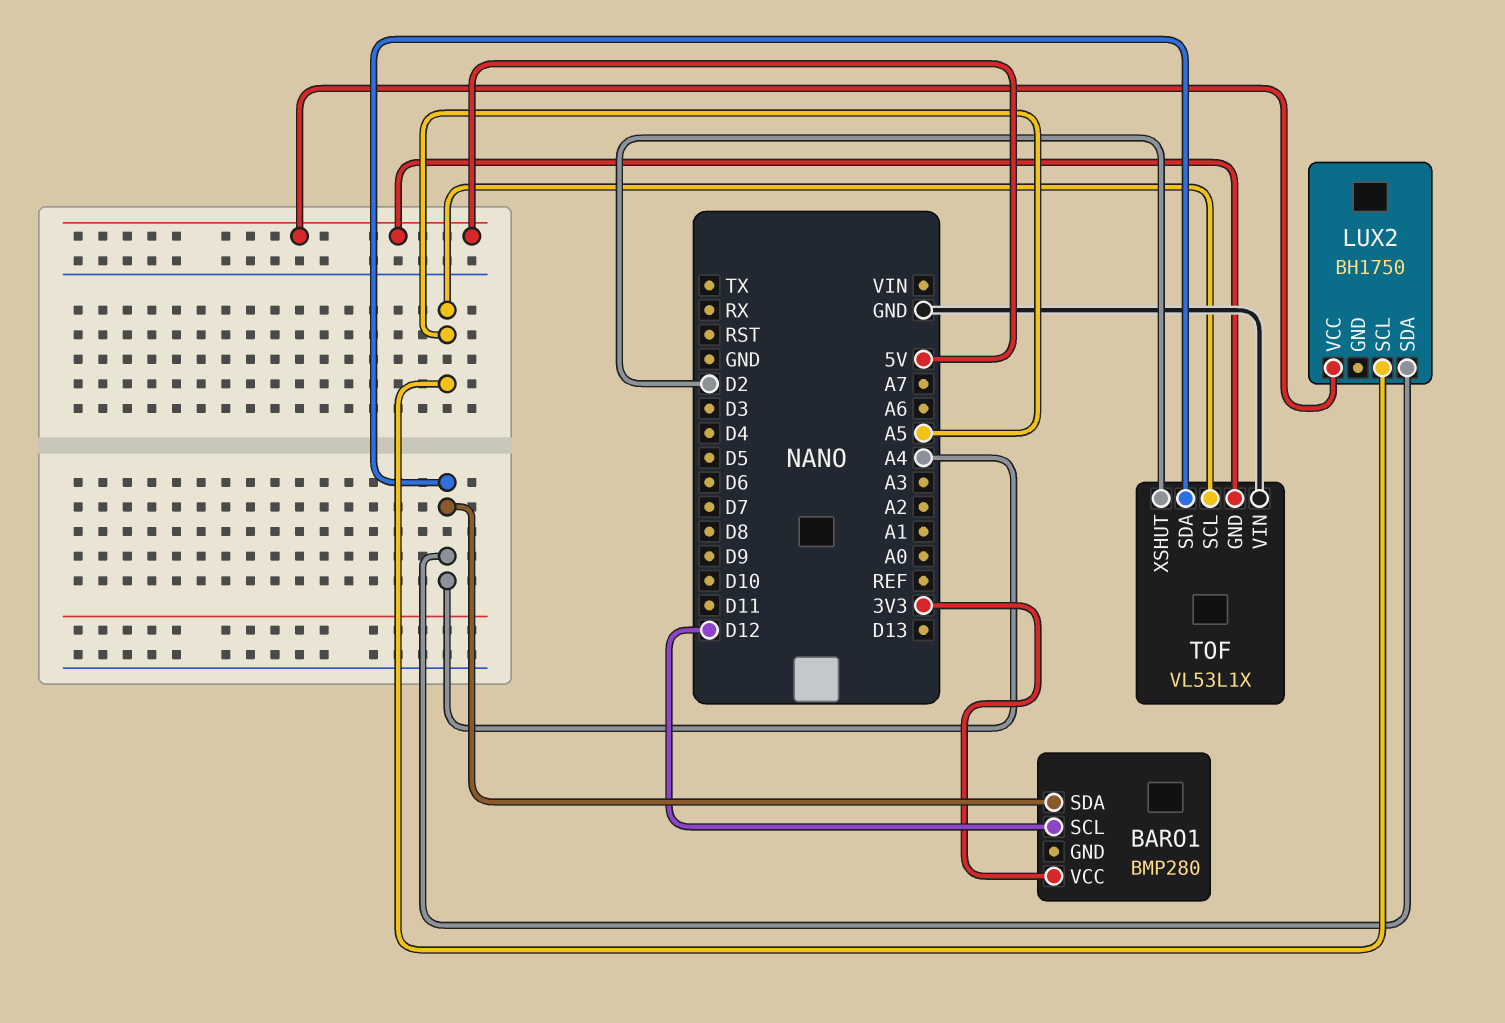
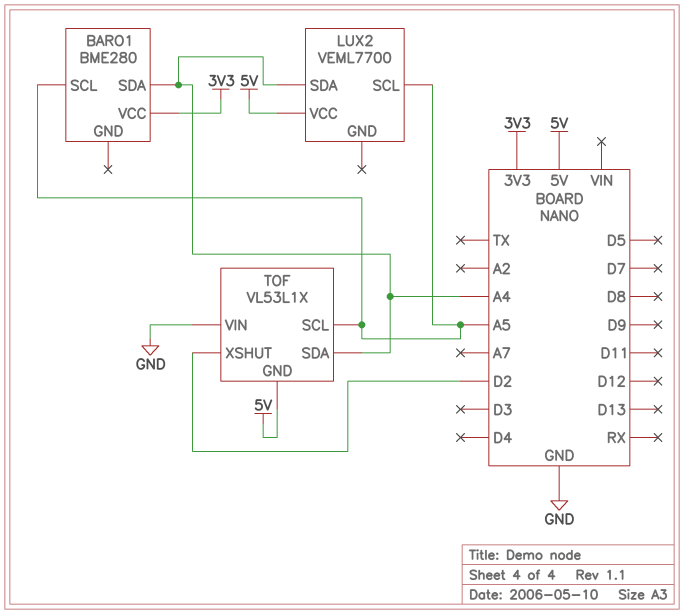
BARO1: BMP280 -> BME280
BARO1 pin SCL: D12 -> A5
LUX2: BH1750 -> VEML7700

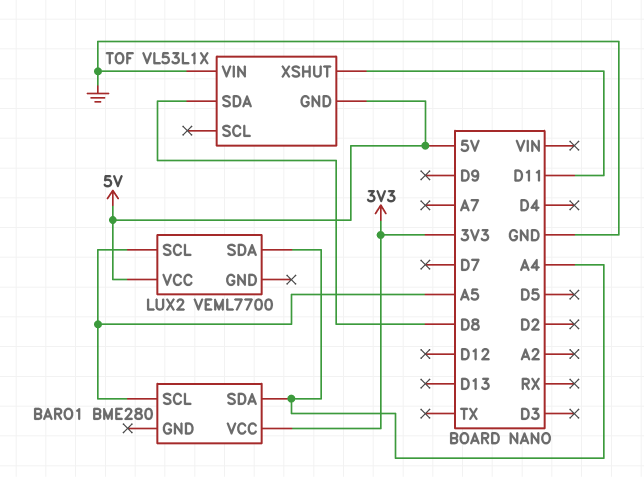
TOF pin SCL: A5 -> none
TOF pin SDA: A4 -> D8
TOF pin XSHUT: D2 -> D11

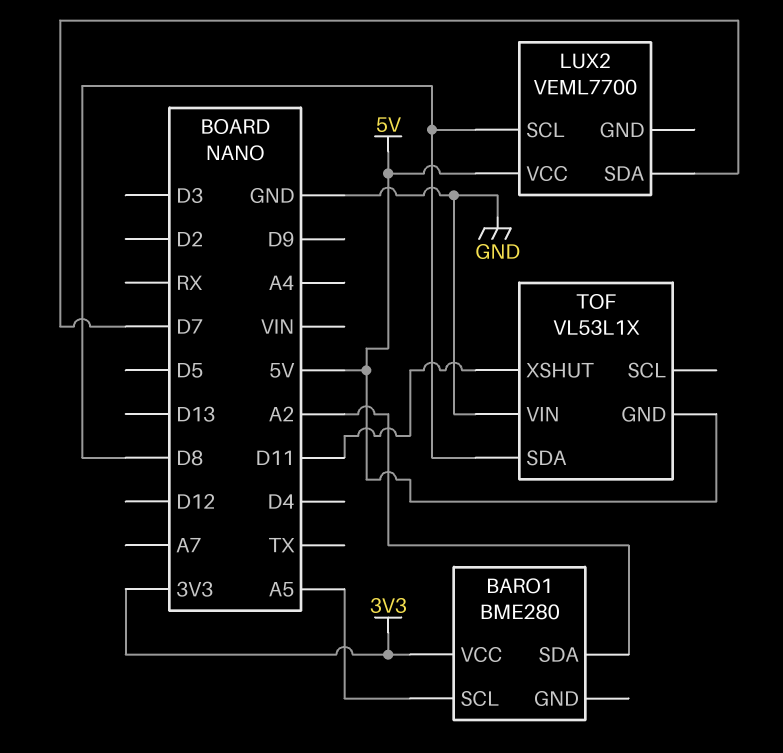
BARO1 pin SDA: A4 -> A2
LUX2 pin SCL: A5 -> D8
LUX2 pin SDA: A4 -> D7

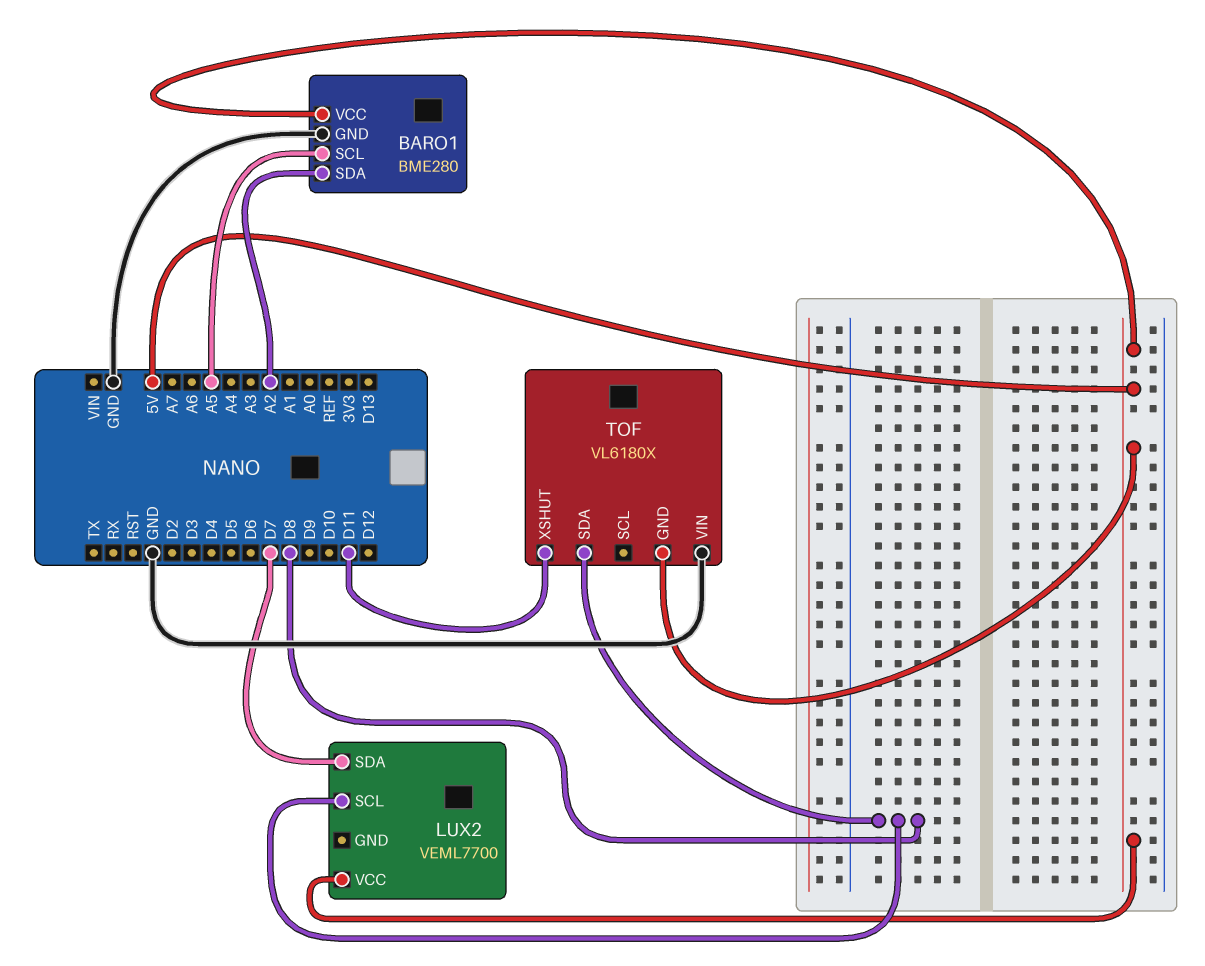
BARO1 pin GND: none -> GND
BARO1 pin VCC: 3V3 -> 5V
TOF: VL53L1X -> VL6180X

